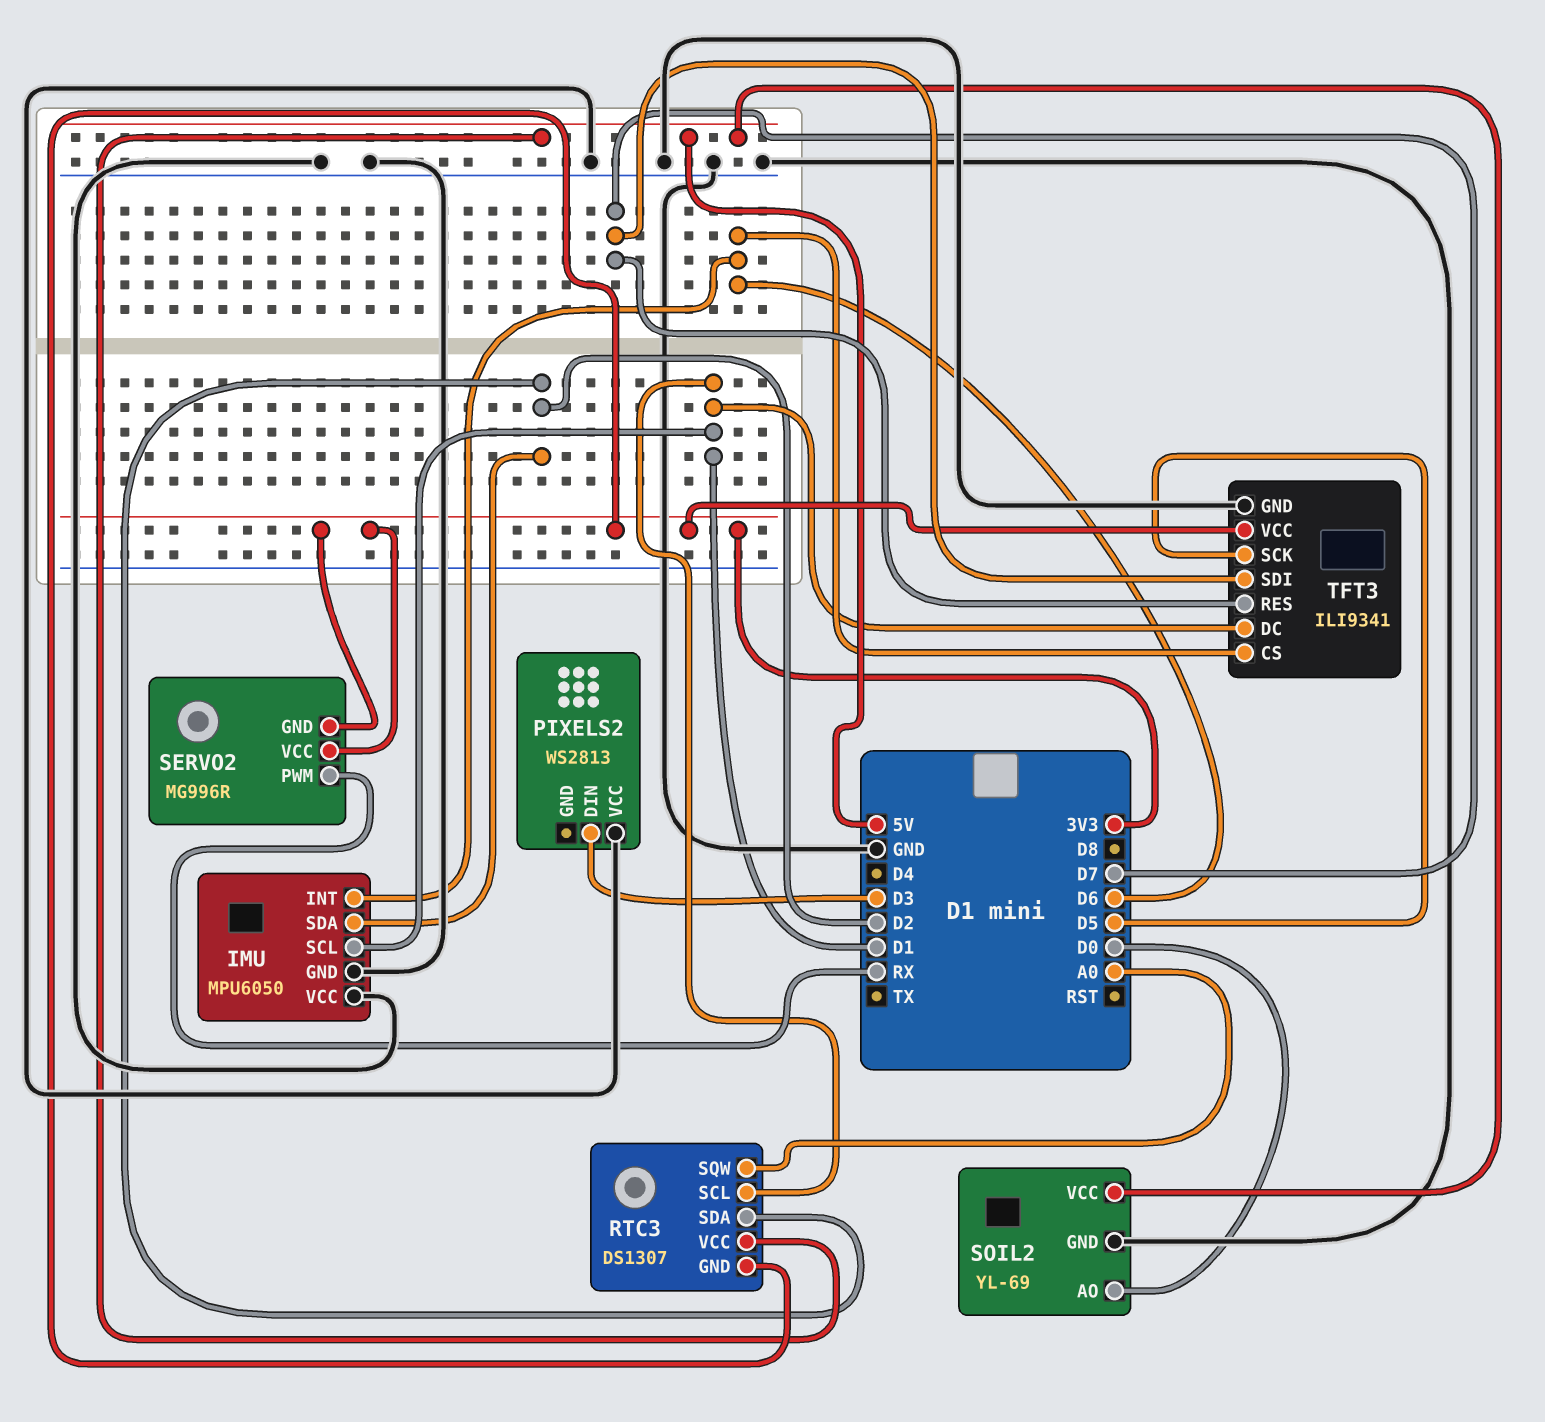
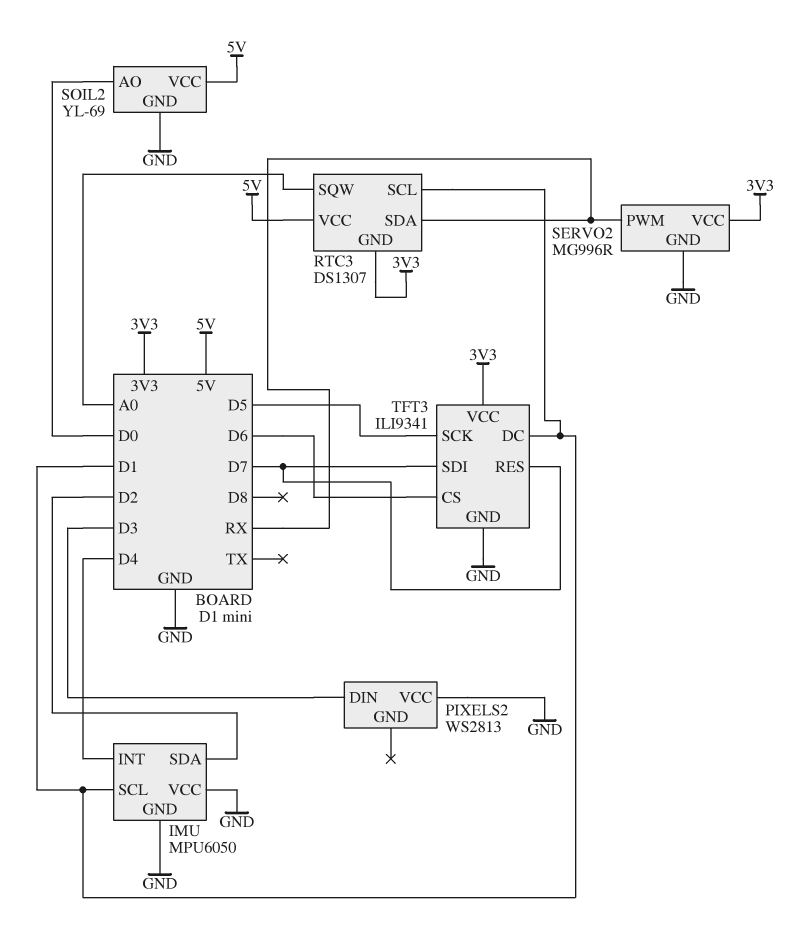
IMU pin INT: D6 -> D4
RTC3 pin SDA: D2 -> RX
SERVO2 pin GND: 3V3 -> GND

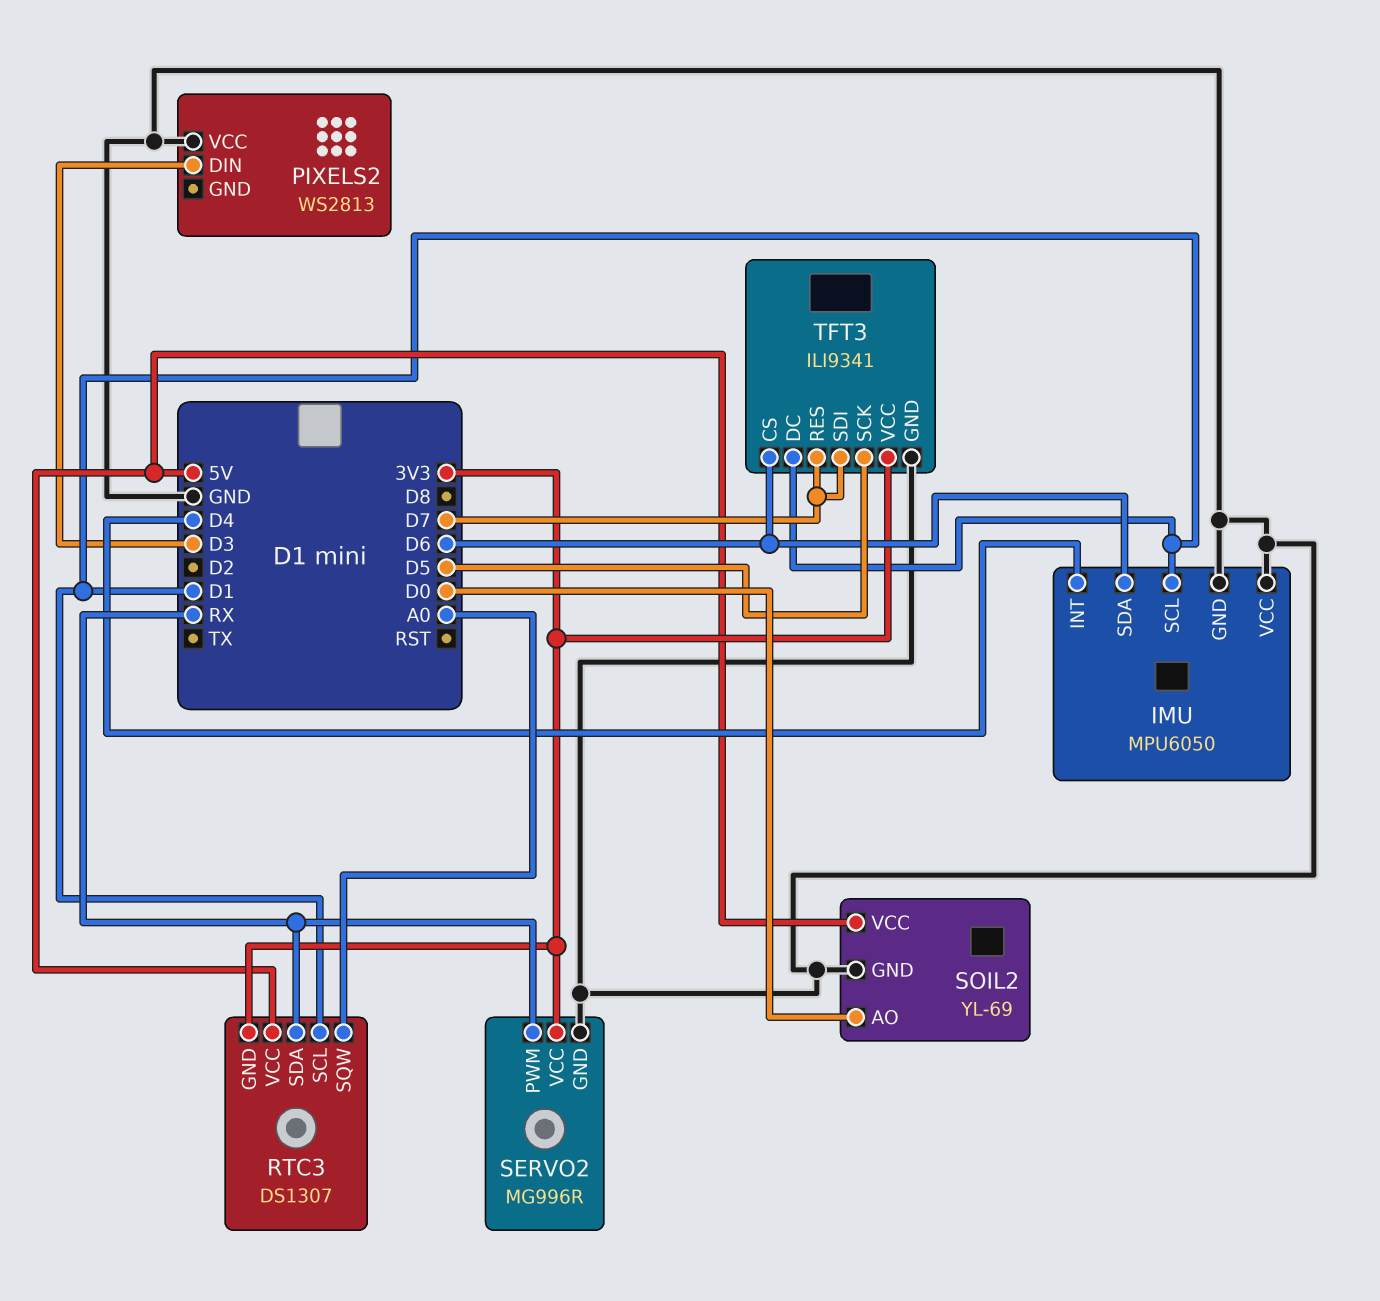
IMU pin SDA: D2 -> D6

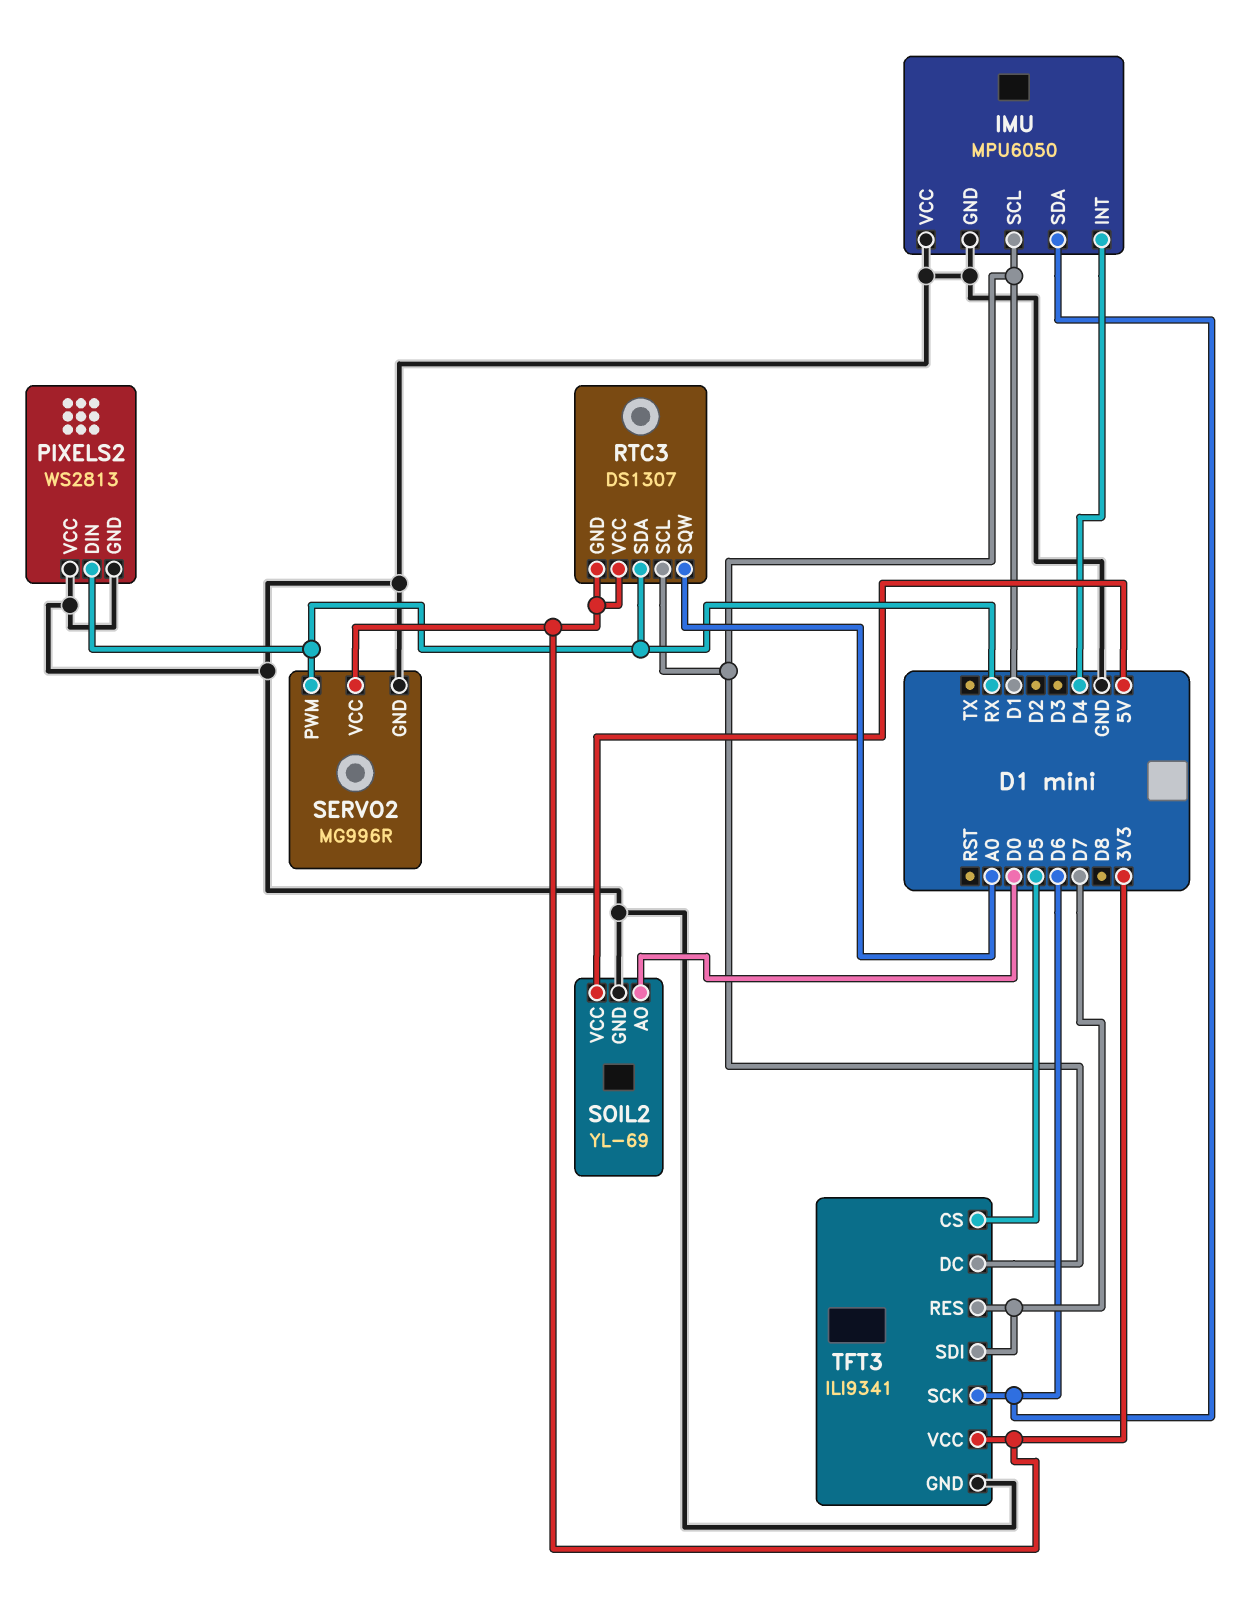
PIXELS2 pin DIN: D3 -> RX
PIXELS2 pin GND: none -> GND
RTC3 pin VCC: 5V -> 3V3
TFT3 pin CS: D6 -> D5
TFT3 pin SCK: D5 -> D6

